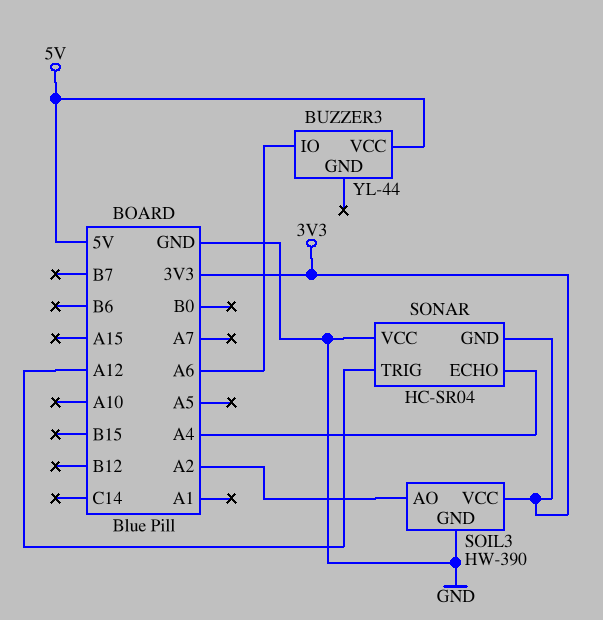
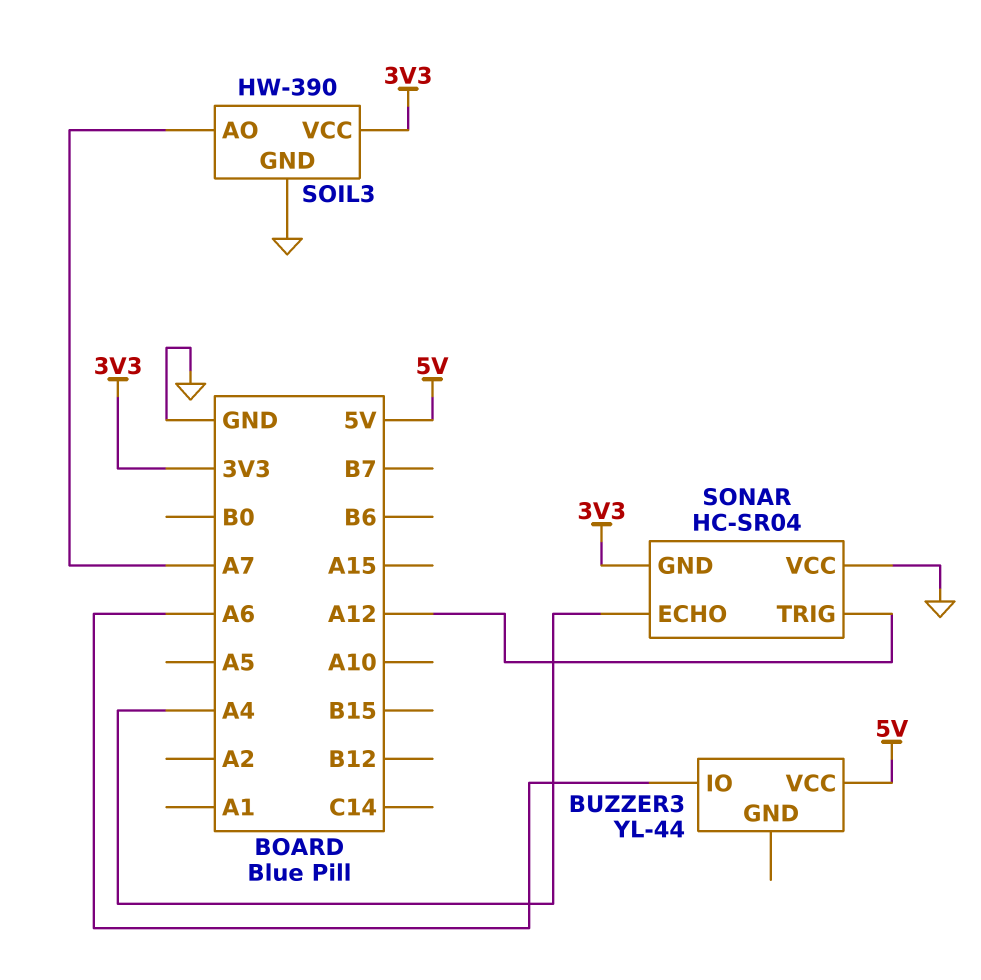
SOIL3 pin AO: A2 -> A7

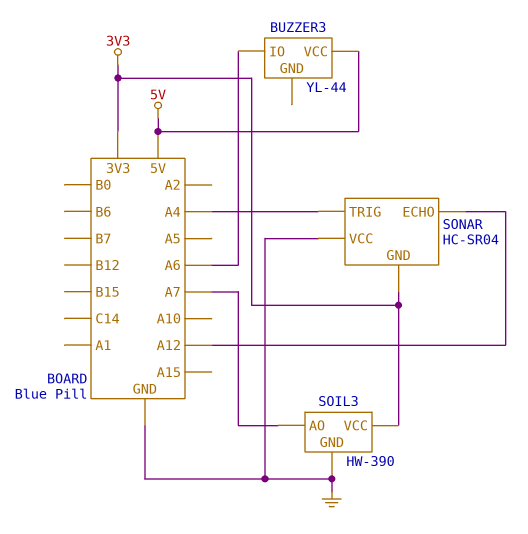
SONAR pin ECHO: A4 -> A12
SONAR pin TRIG: A12 -> A4

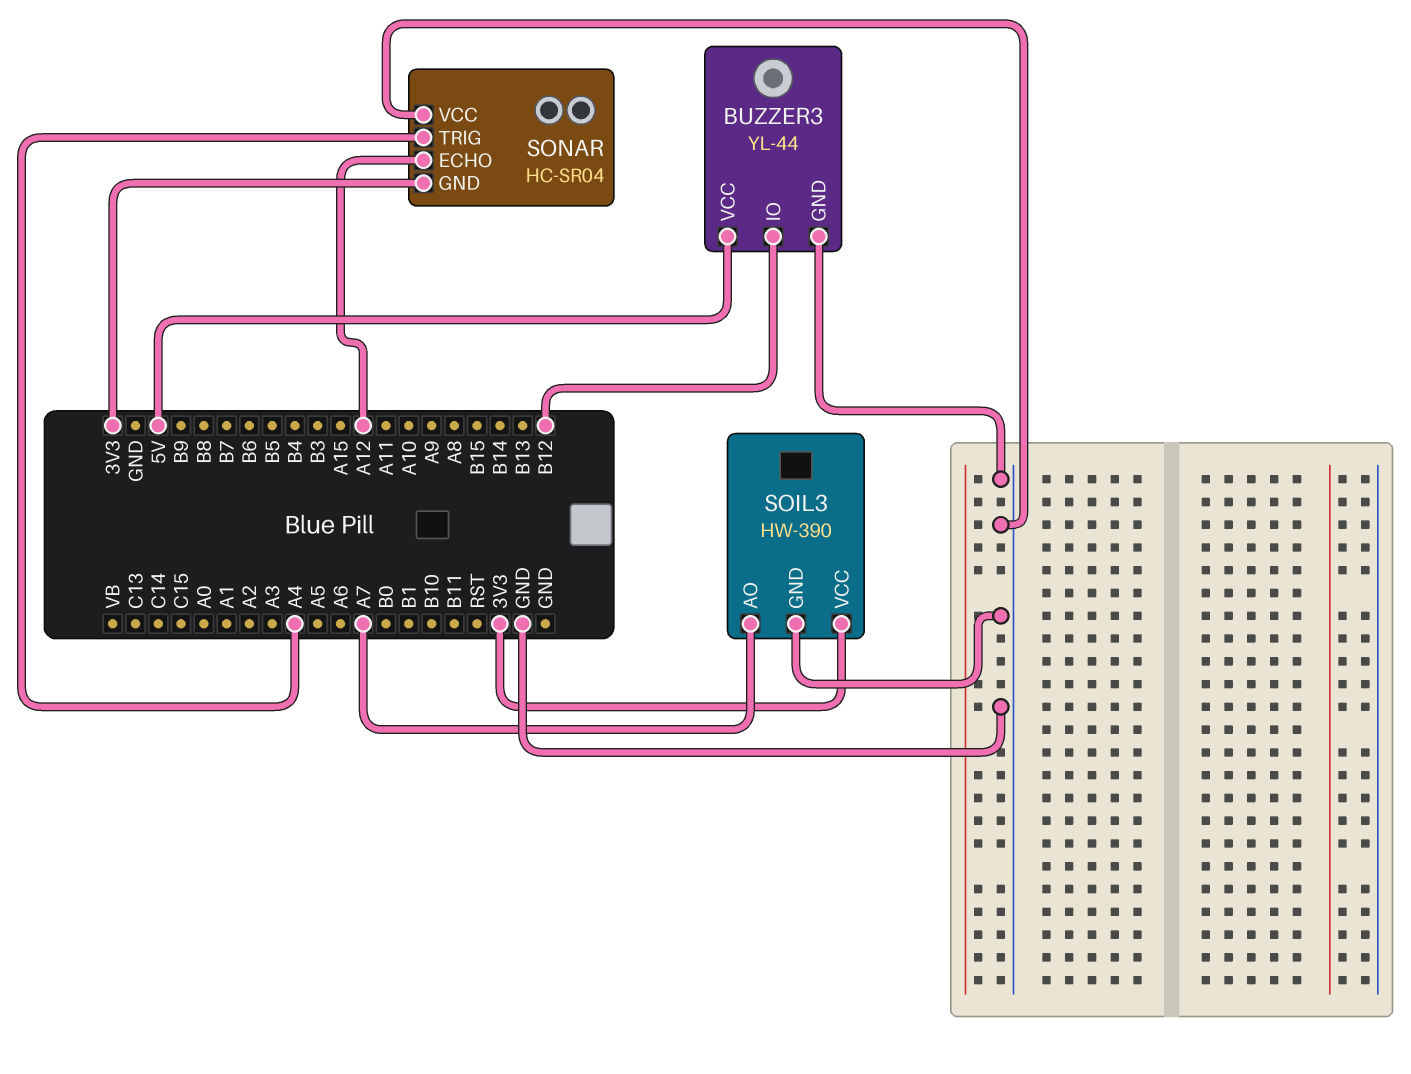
BUZZER3 pin GND: none -> GND
BUZZER3 pin IO: A6 -> B12

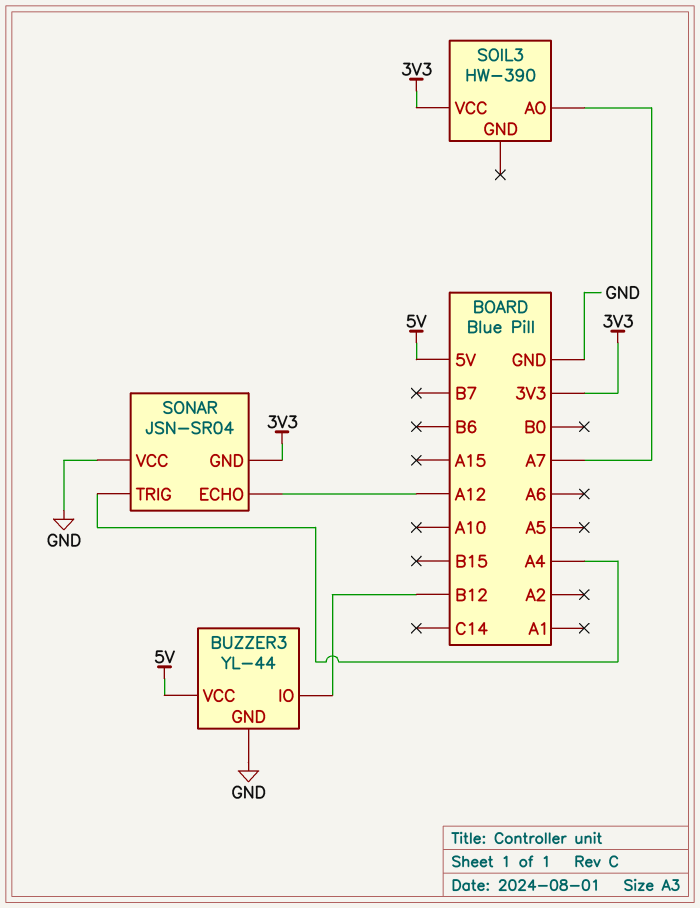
SOIL3 pin GND: GND -> none
SONAR: HC-SR04 -> JSN-SR04

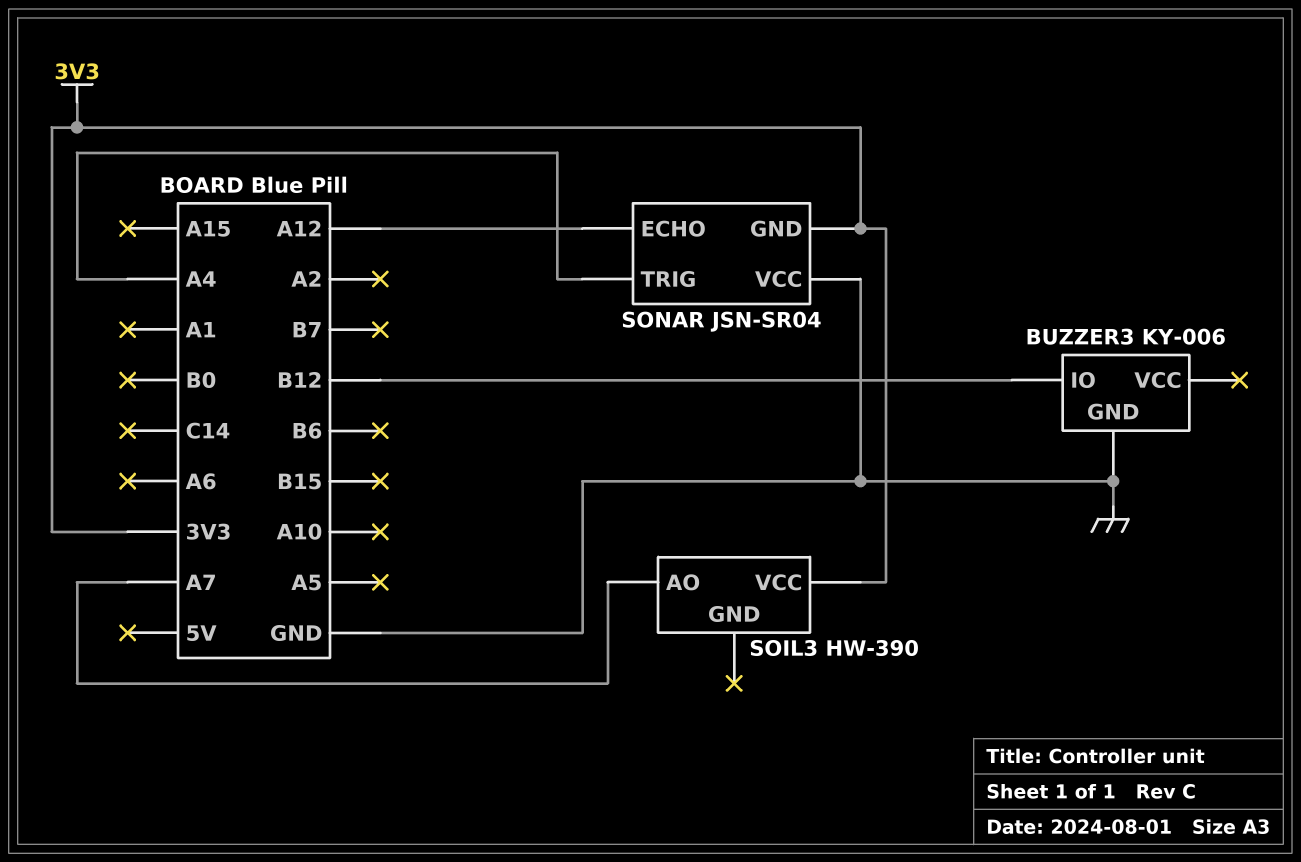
BUZZER3: YL-44 -> KY-006
BUZZER3 pin VCC: 5V -> none

